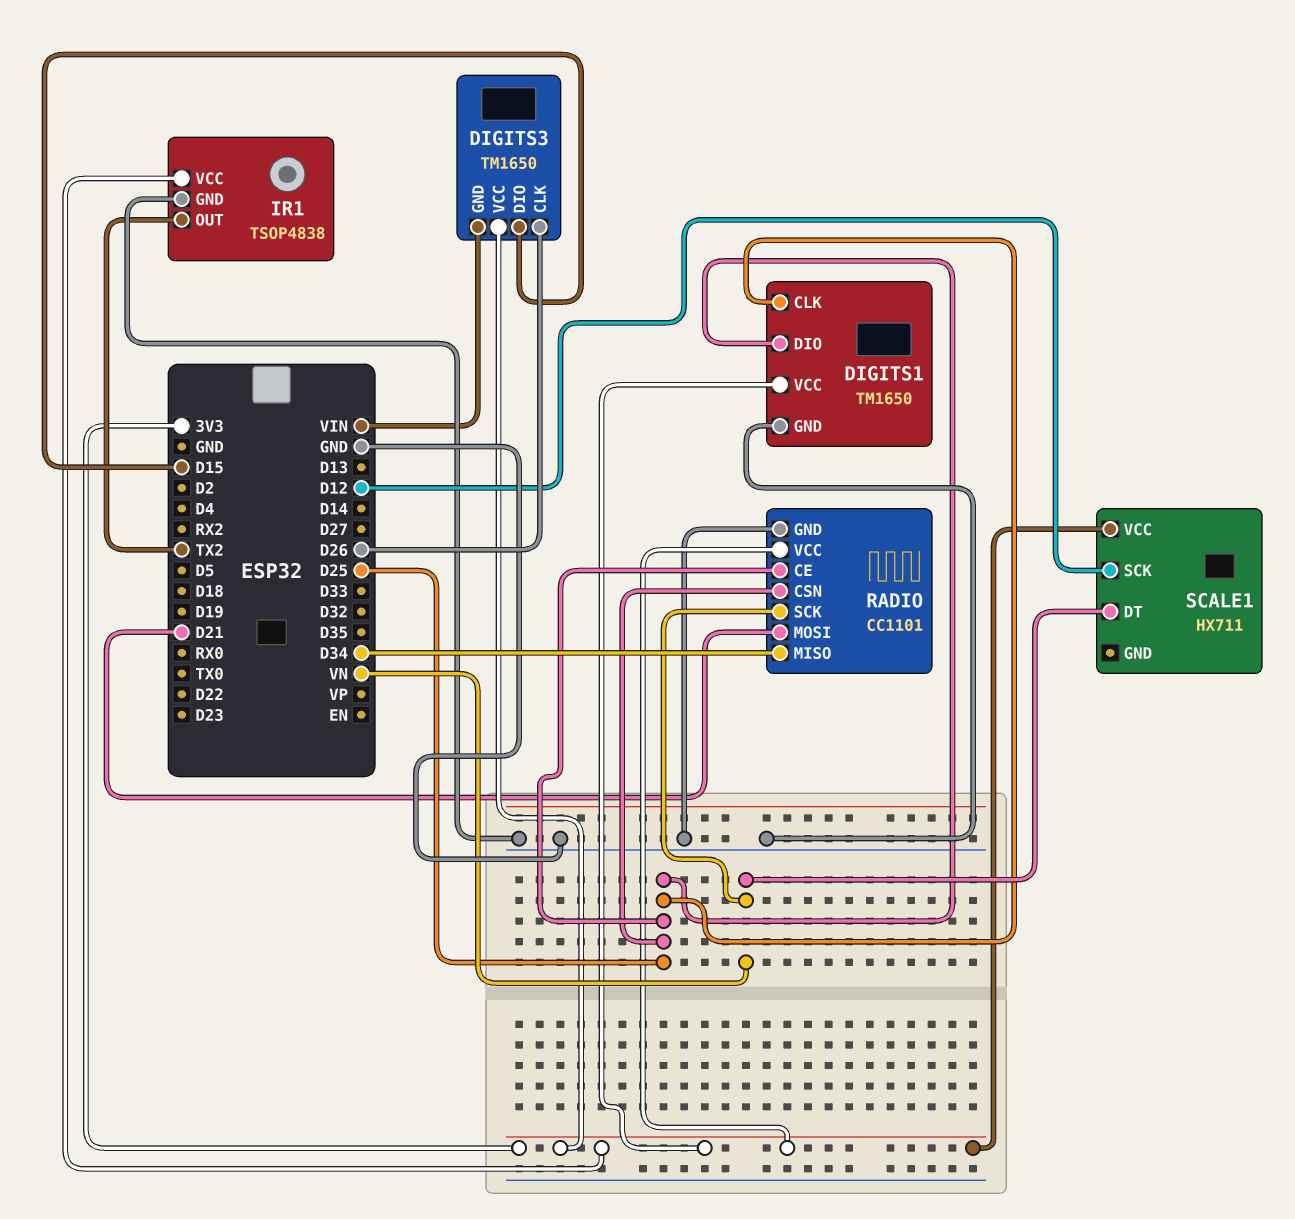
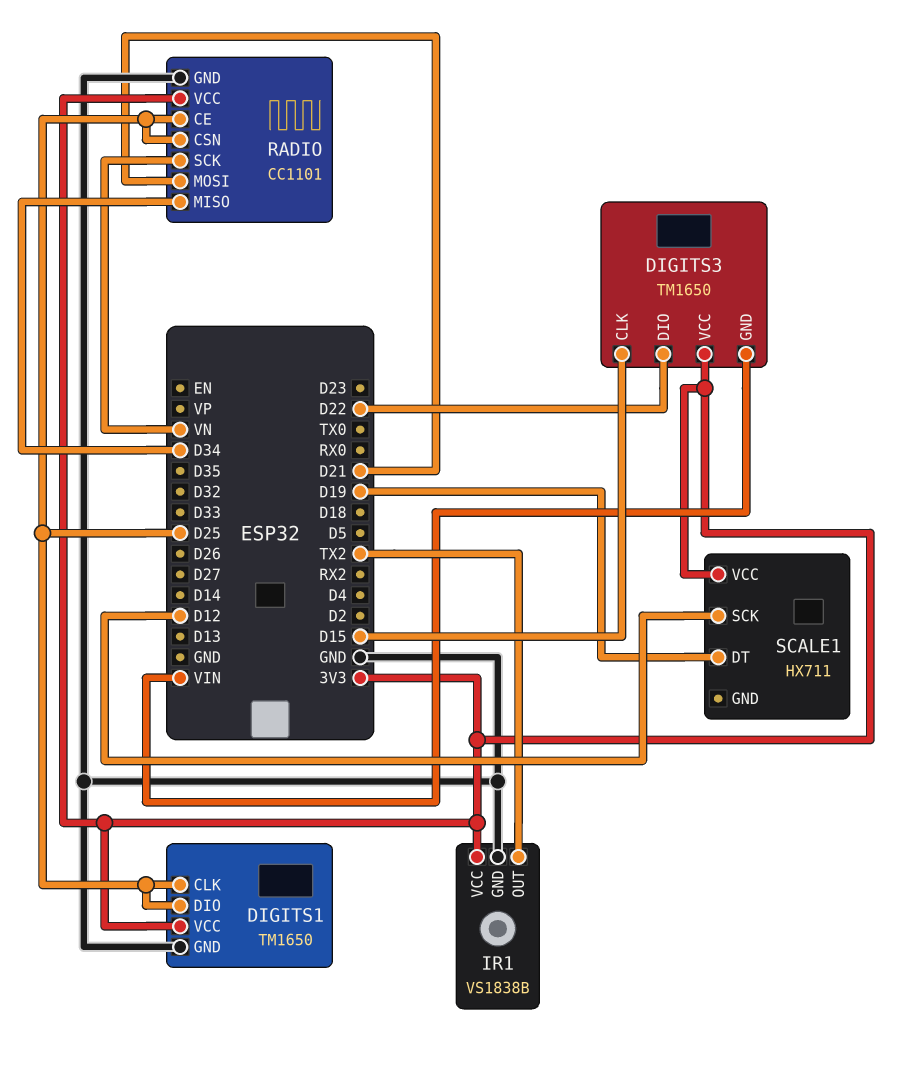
DIGITS3 pin CLK: D26 -> D15
DIGITS3 pin DIO: D15 -> D22
IR1: TSOP4838 -> VS1838B
SCALE1 pin DT: VN -> D19

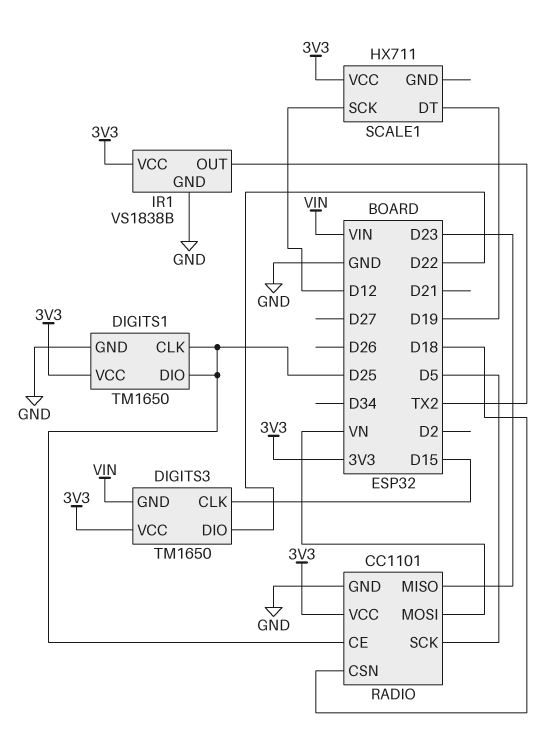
RADIO pin CSN: D25 -> D18
RADIO pin MISO: D34 -> D23
RADIO pin MOSI: D21 -> VN
RADIO pin SCK: VN -> D5

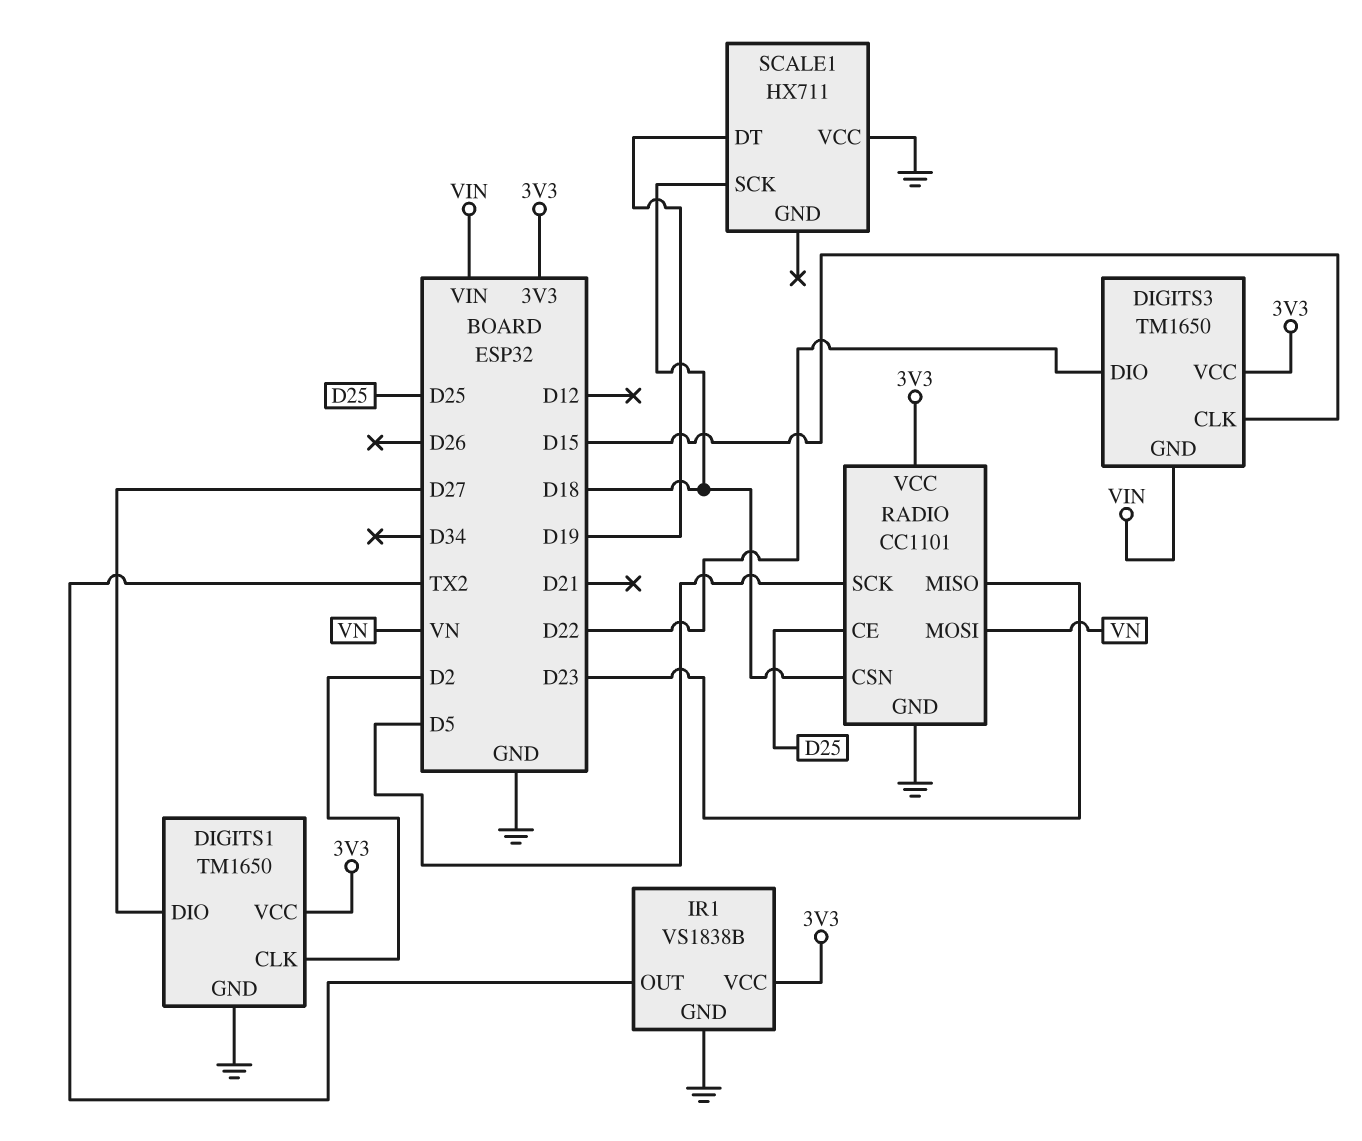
DIGITS1 pin CLK: D25 -> D2
DIGITS1 pin DIO: D25 -> D27
SCALE1 pin SCK: D12 -> D18
SCALE1 pin VCC: 3V3 -> GND

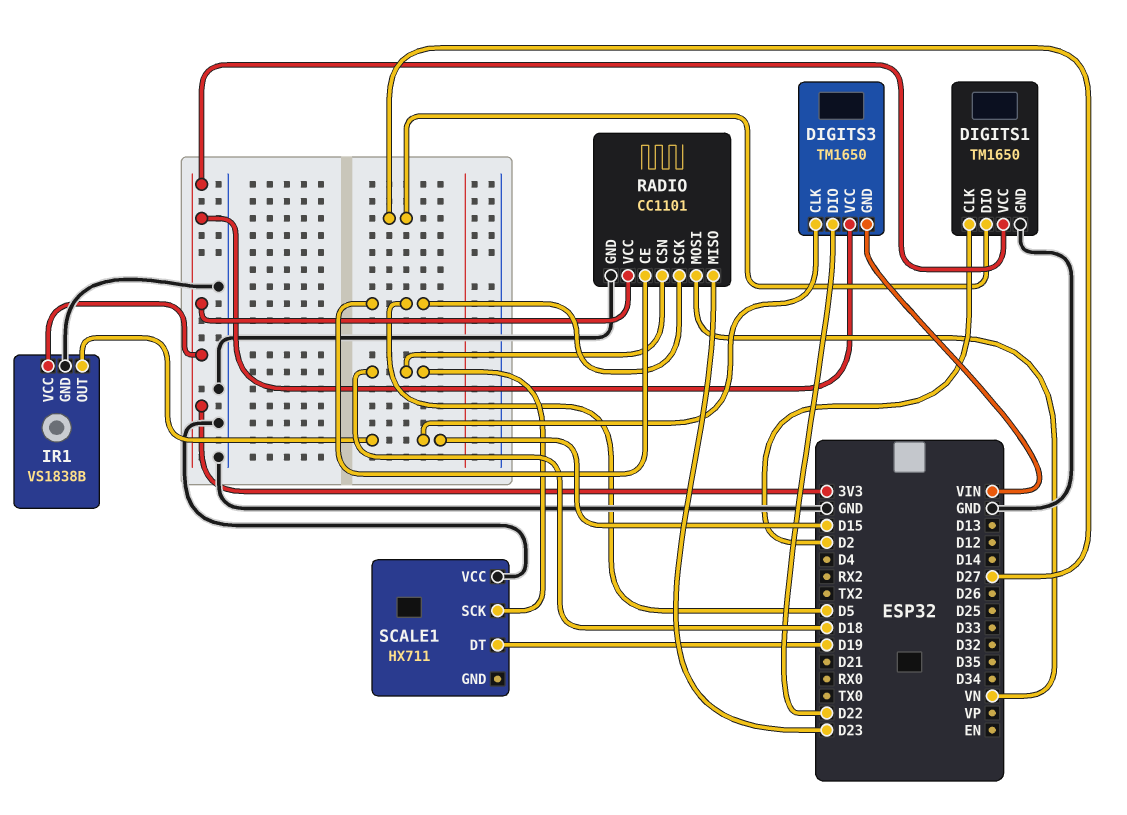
IR1 pin OUT: TX2 -> D15
RADIO pin CE: D25 -> D5

